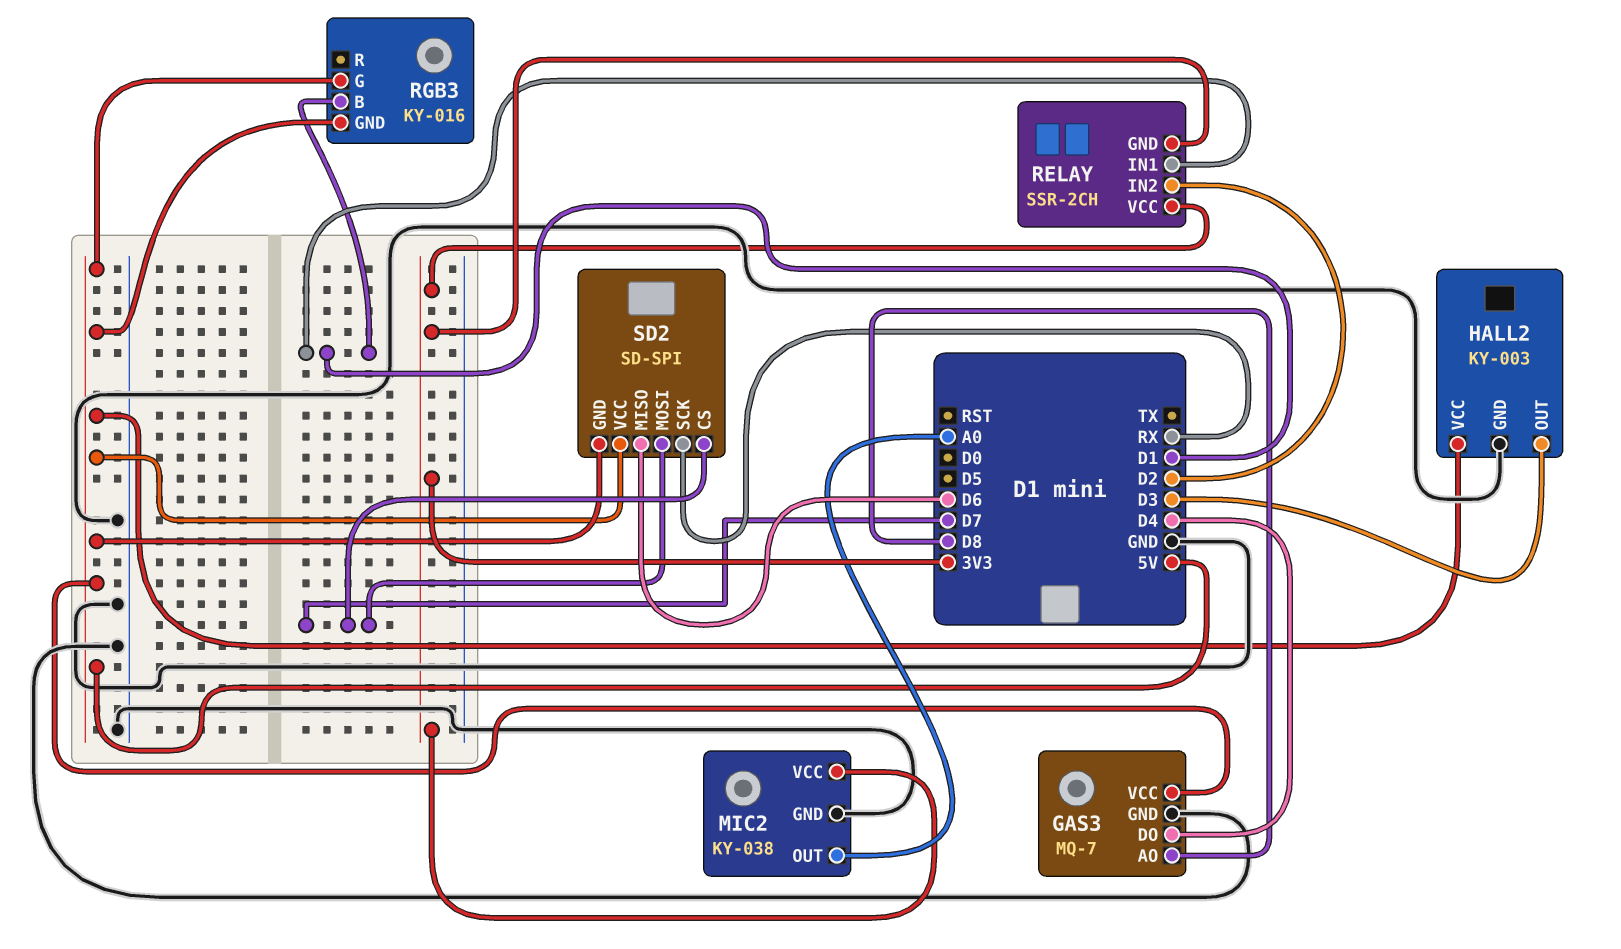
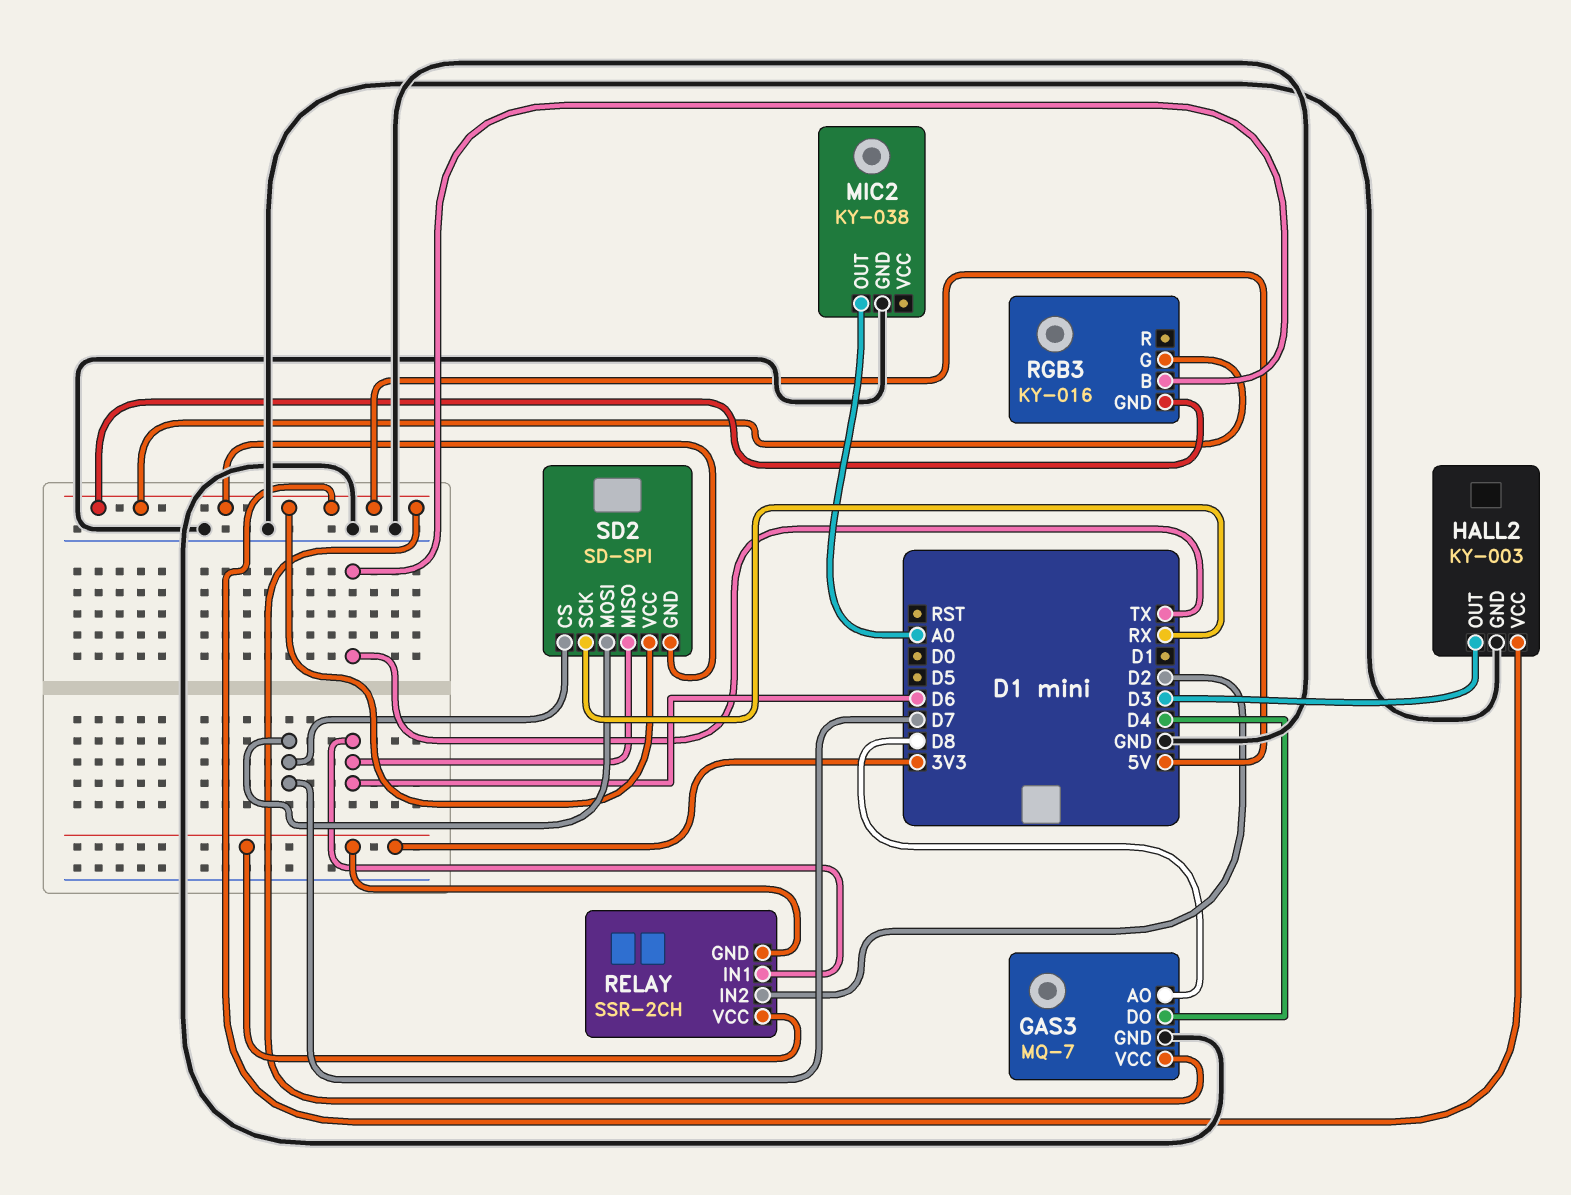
MIC2 pin VCC: 3V3 -> none
RELAY pin IN1: D1 -> D6
RGB3 pin B: D1 -> TX

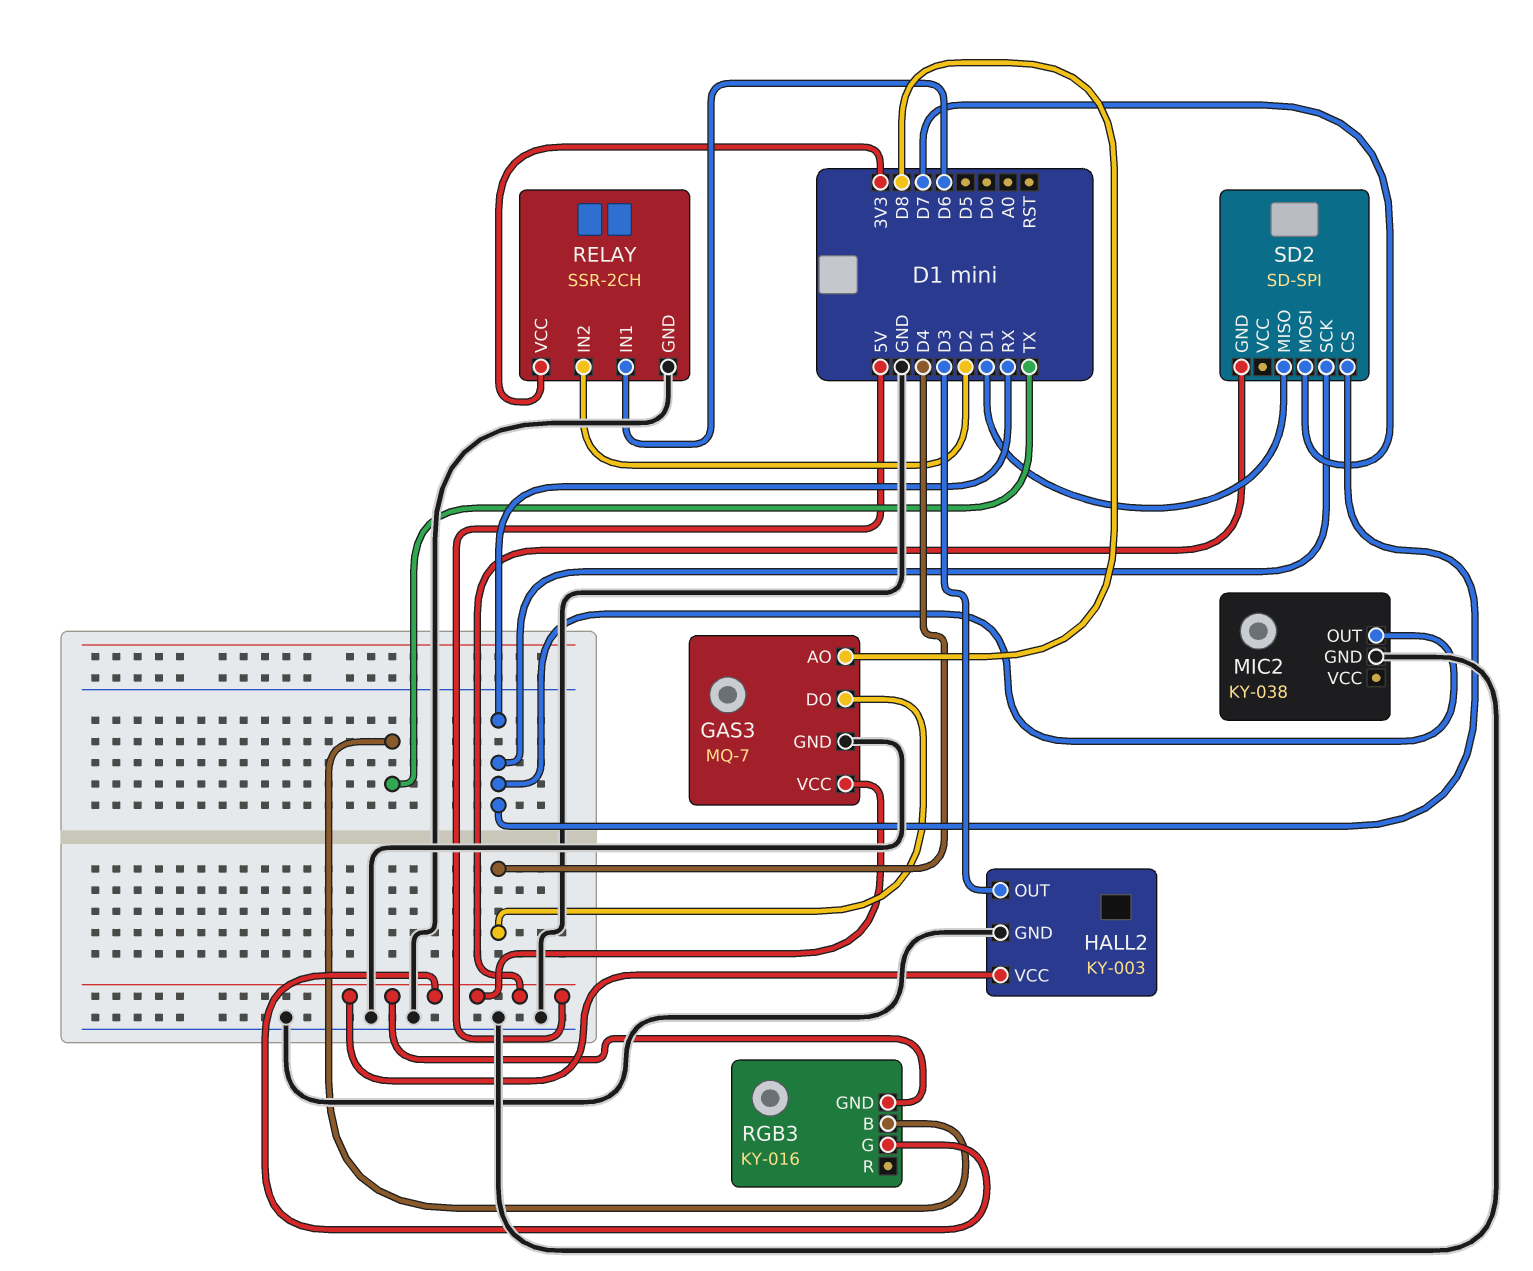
MIC2 pin OUT: A0 -> RX
RELAY pin GND: 3V3 -> GND
SD2 pin CS: D7 -> RX
SD2 pin MISO: D6 -> D1
SD2 pin VCC: 5V -> none

